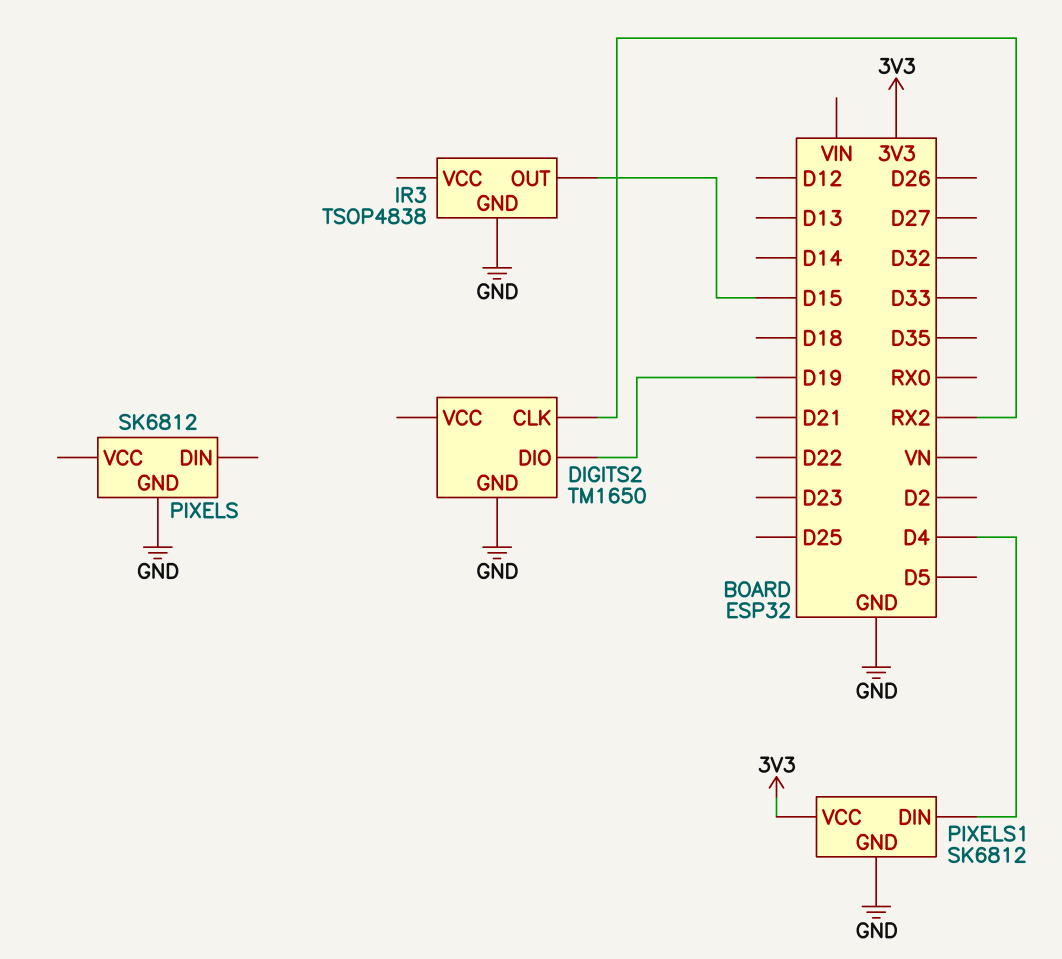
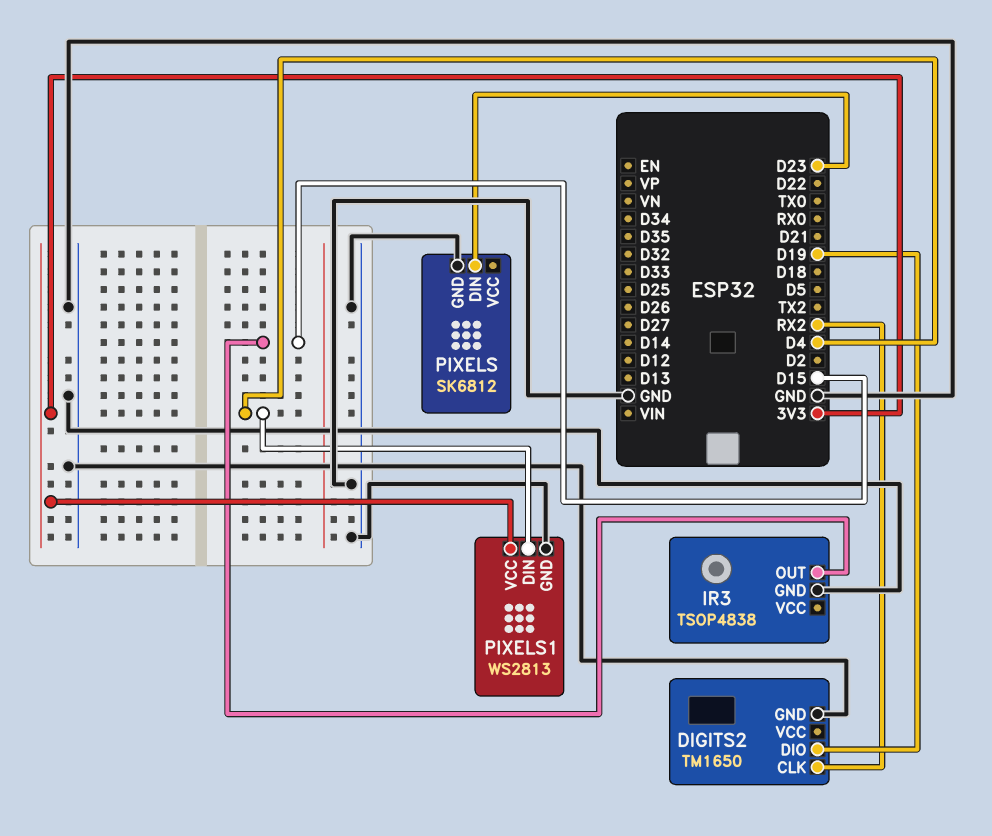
PIXELS pin DIN: none -> D23
PIXELS1: SK6812 -> WS2813

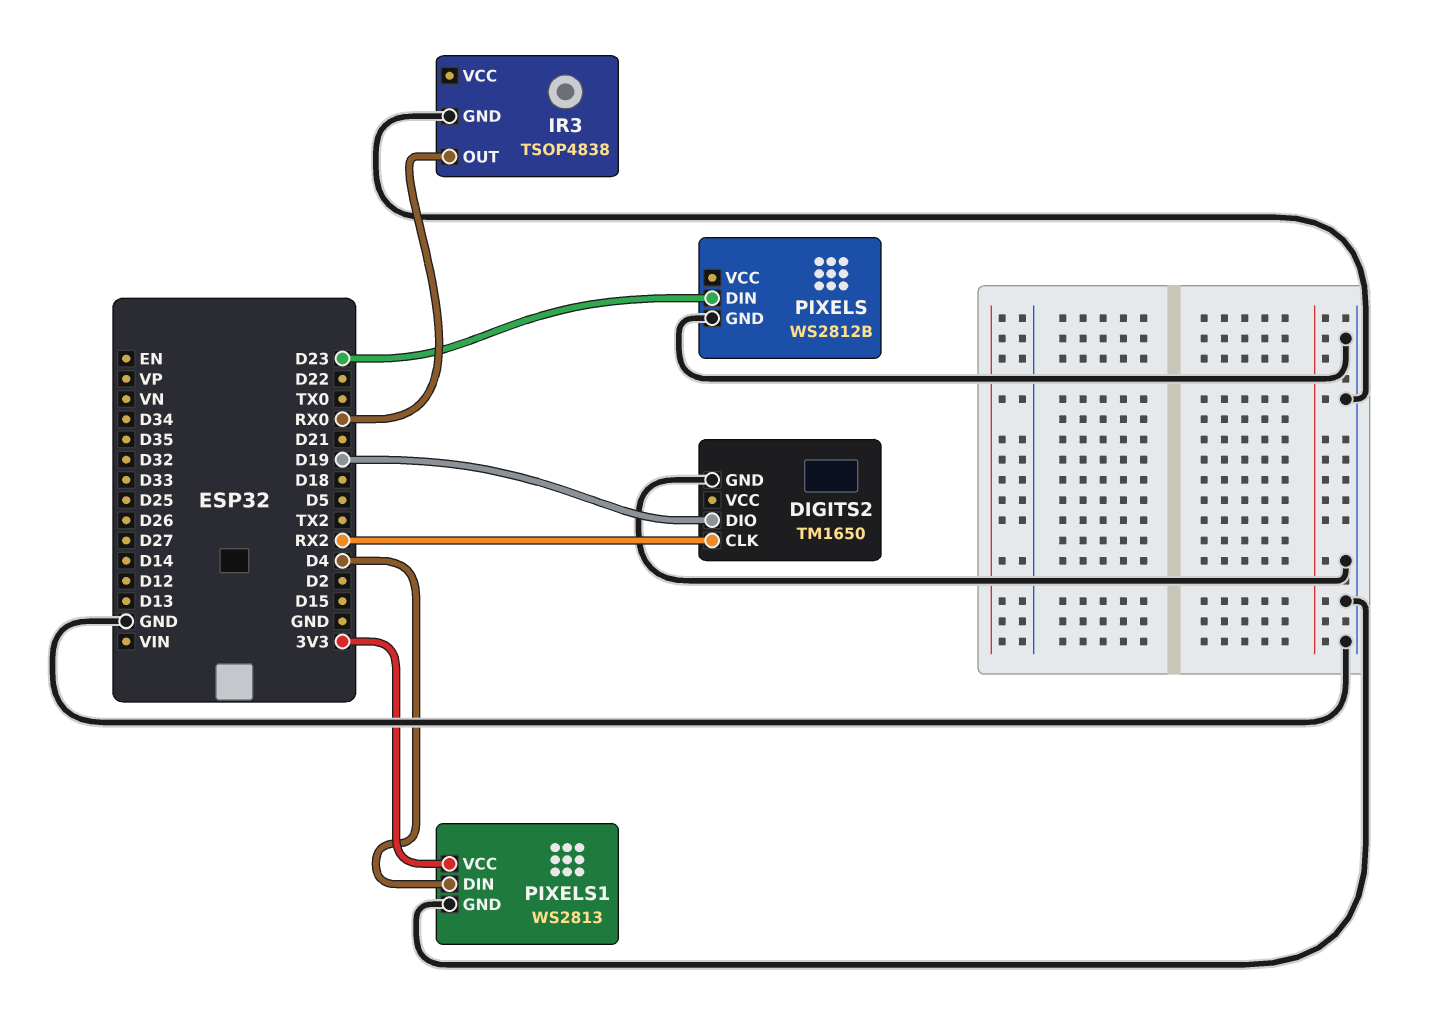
IR3 pin OUT: D15 -> RX0
PIXELS: SK6812 -> WS2812B

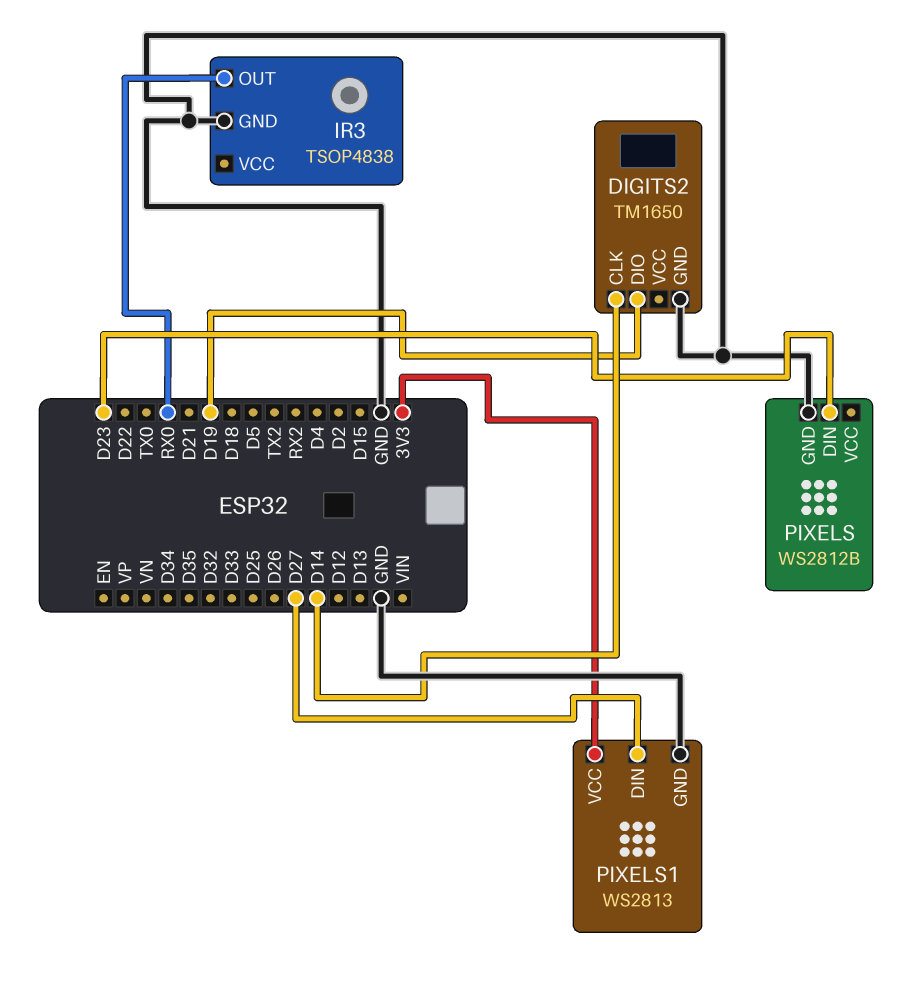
DIGITS2 pin CLK: RX2 -> D14
PIXELS1 pin DIN: D4 -> D27

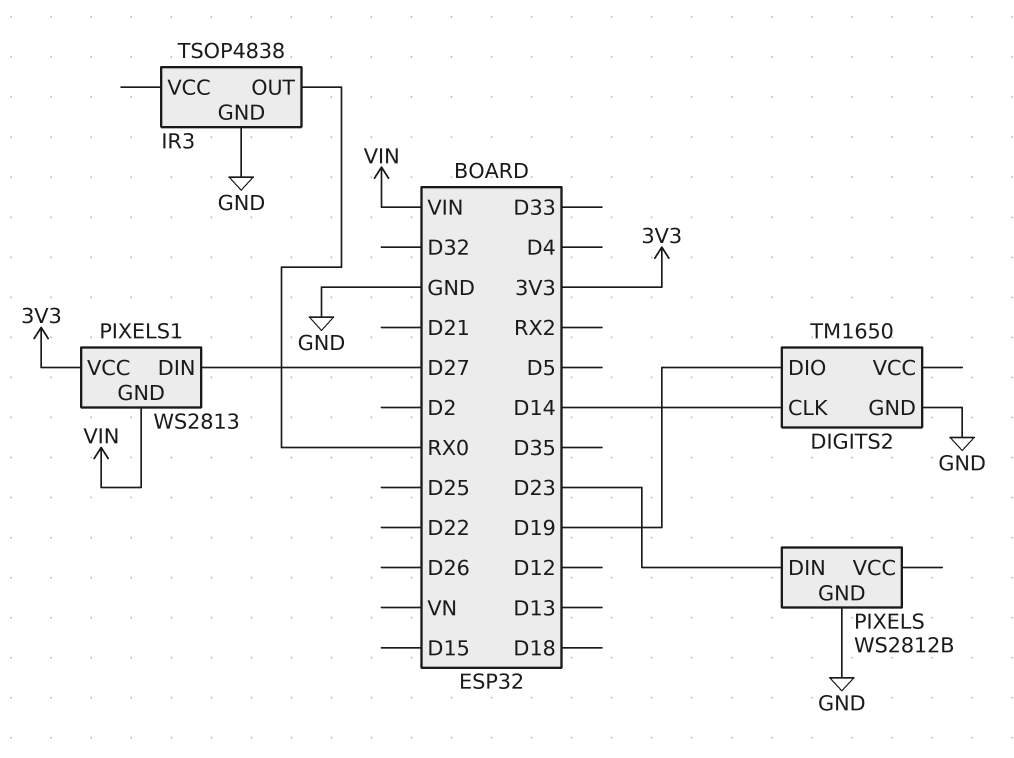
PIXELS1 pin GND: GND -> VIN

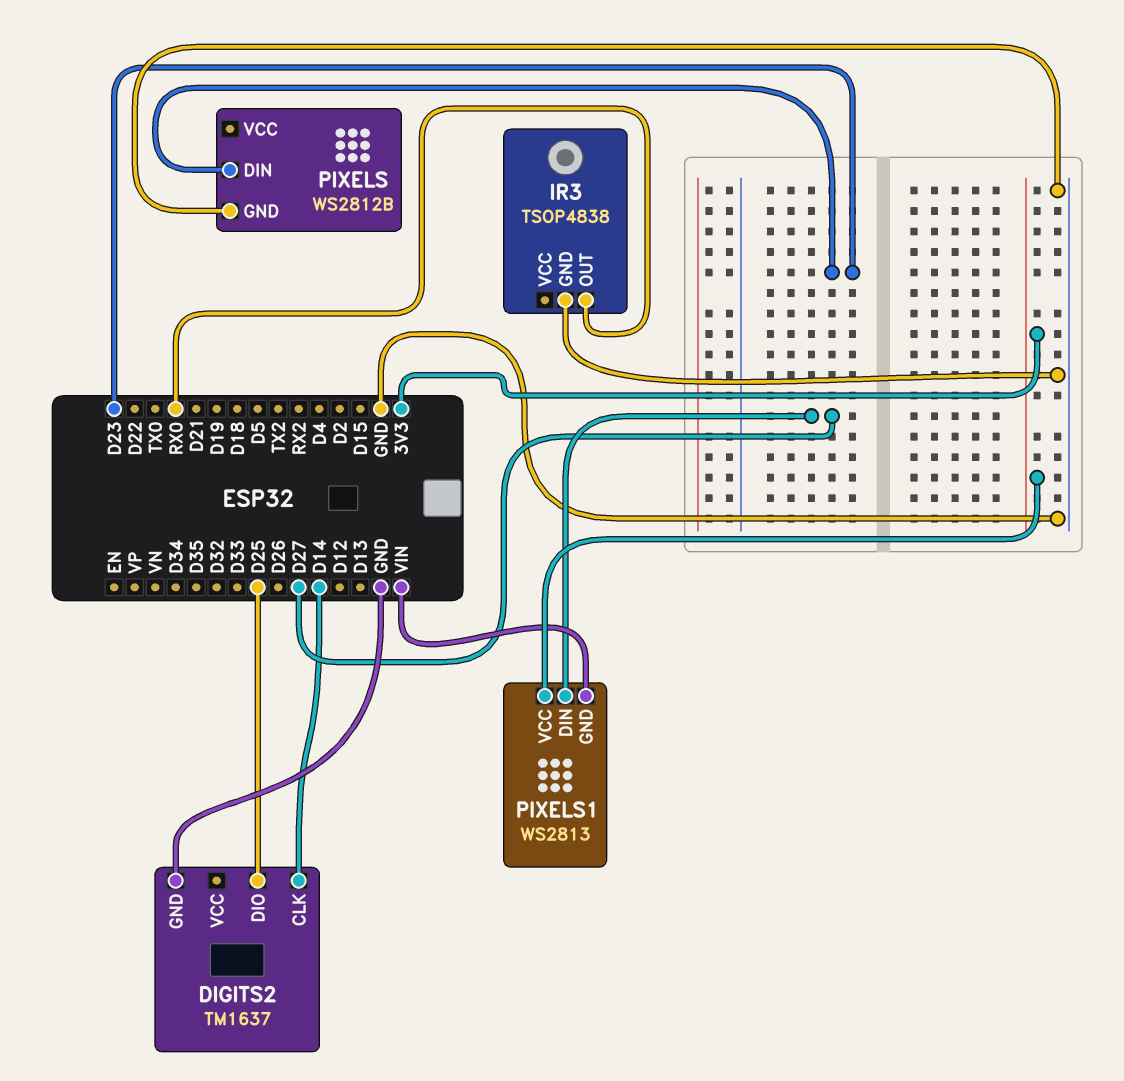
DIGITS2: TM1650 -> TM1637
DIGITS2 pin DIO: D19 -> D25

